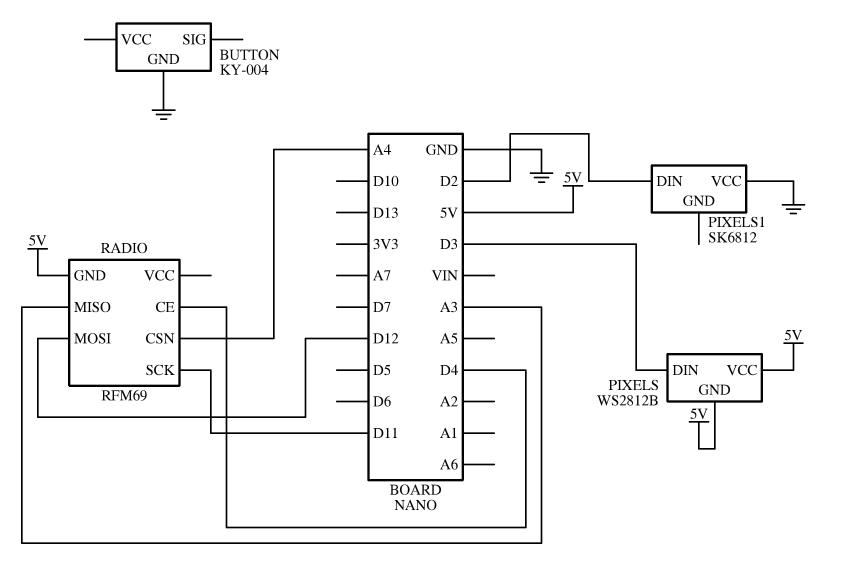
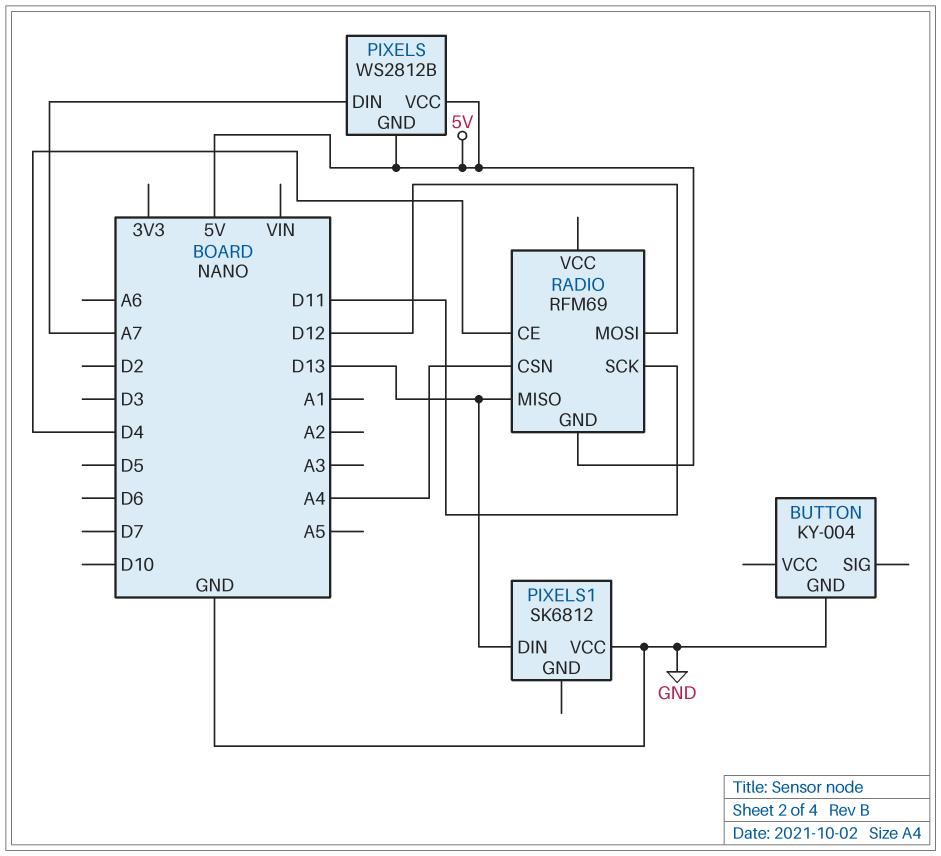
PIXELS pin DIN: D3 -> A7
PIXELS1 pin DIN: D2 -> D13
RADIO pin MISO: A3 -> D13

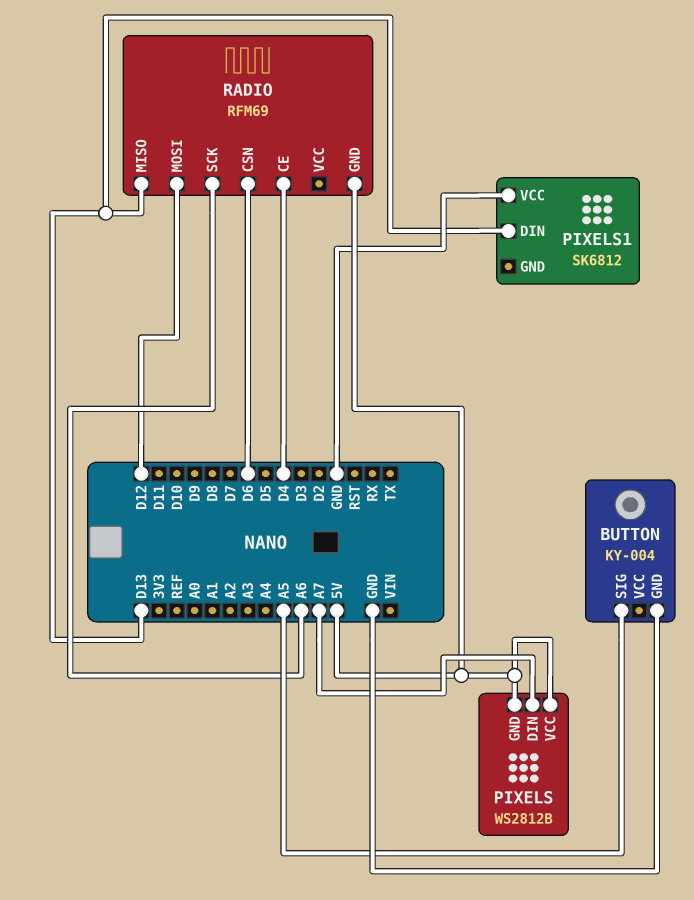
BUTTON pin SIG: none -> A5
RADIO pin CSN: A4 -> D6
RADIO pin SCK: D11 -> A6

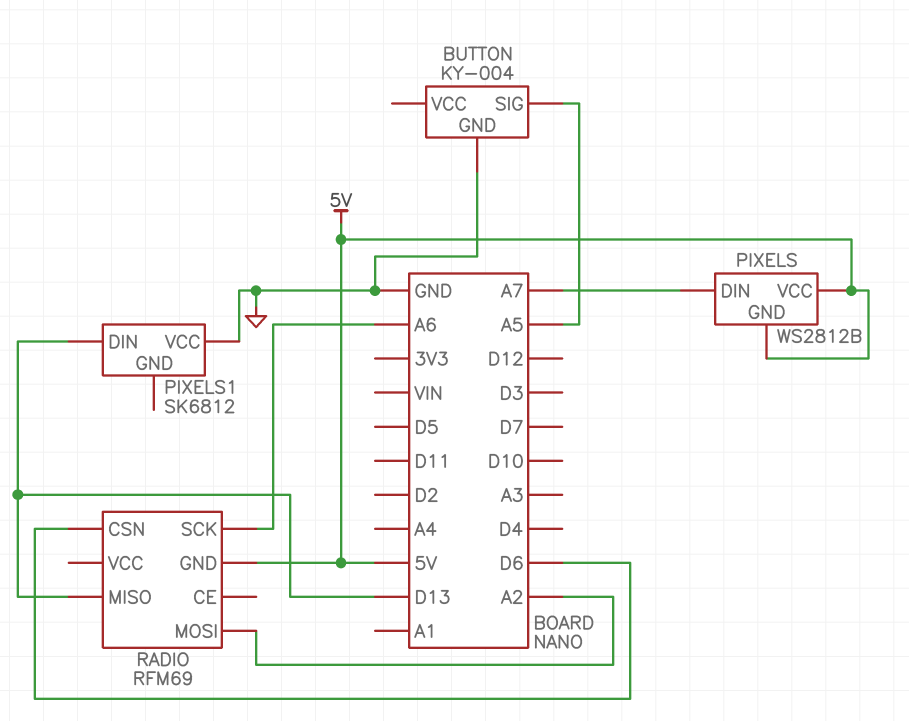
RADIO pin CE: D4 -> none
RADIO pin MOSI: D12 -> A2

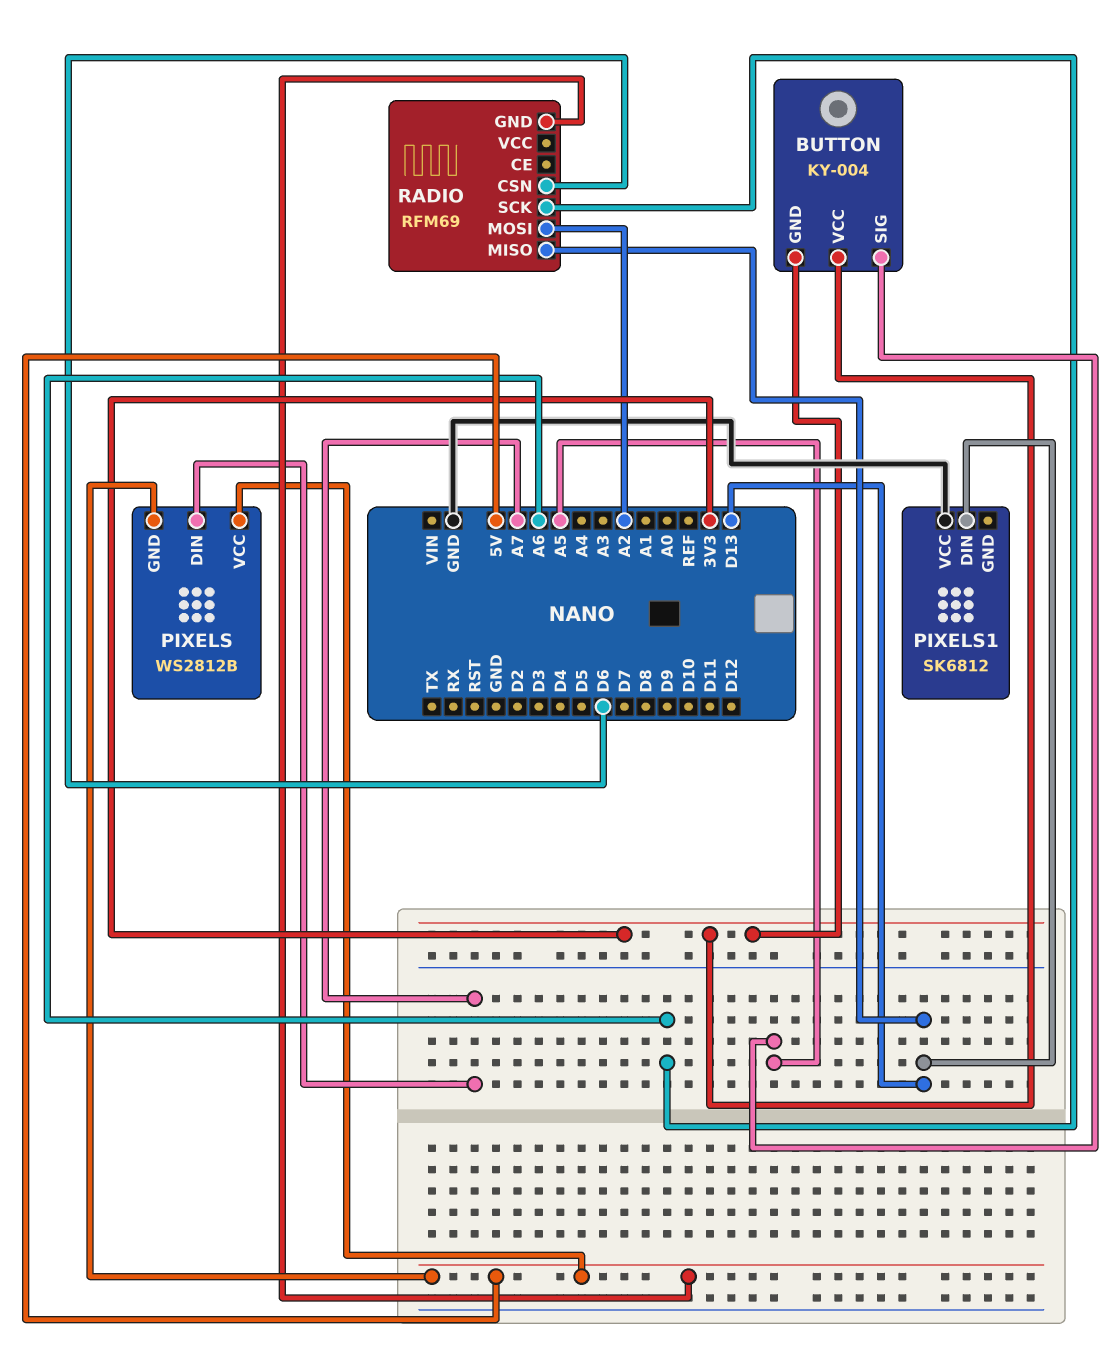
BUTTON pin GND: GND -> 3V3
BUTTON pin VCC: none -> 3V3

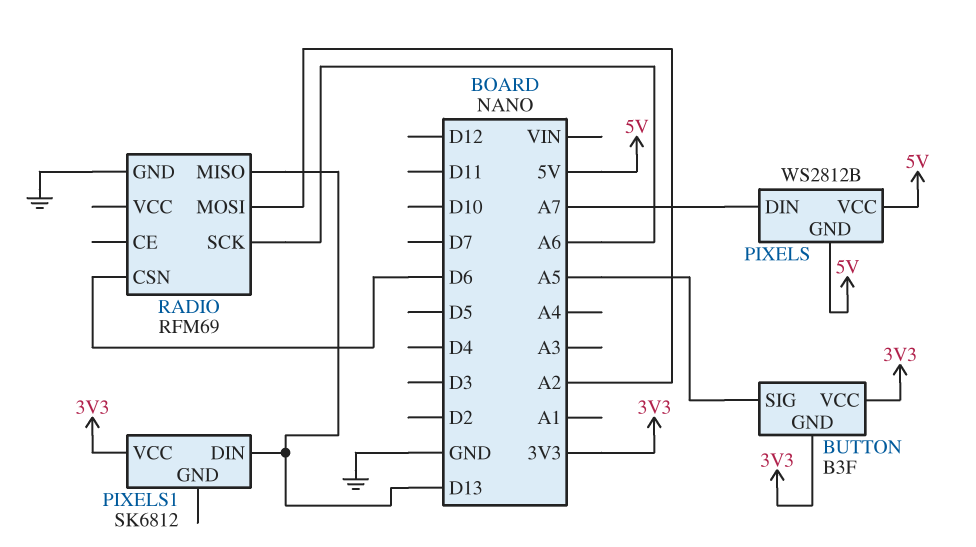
BUTTON: KY-004 -> B3F
PIXELS1 pin VCC: GND -> 3V3
RADIO pin GND: 5V -> GND

